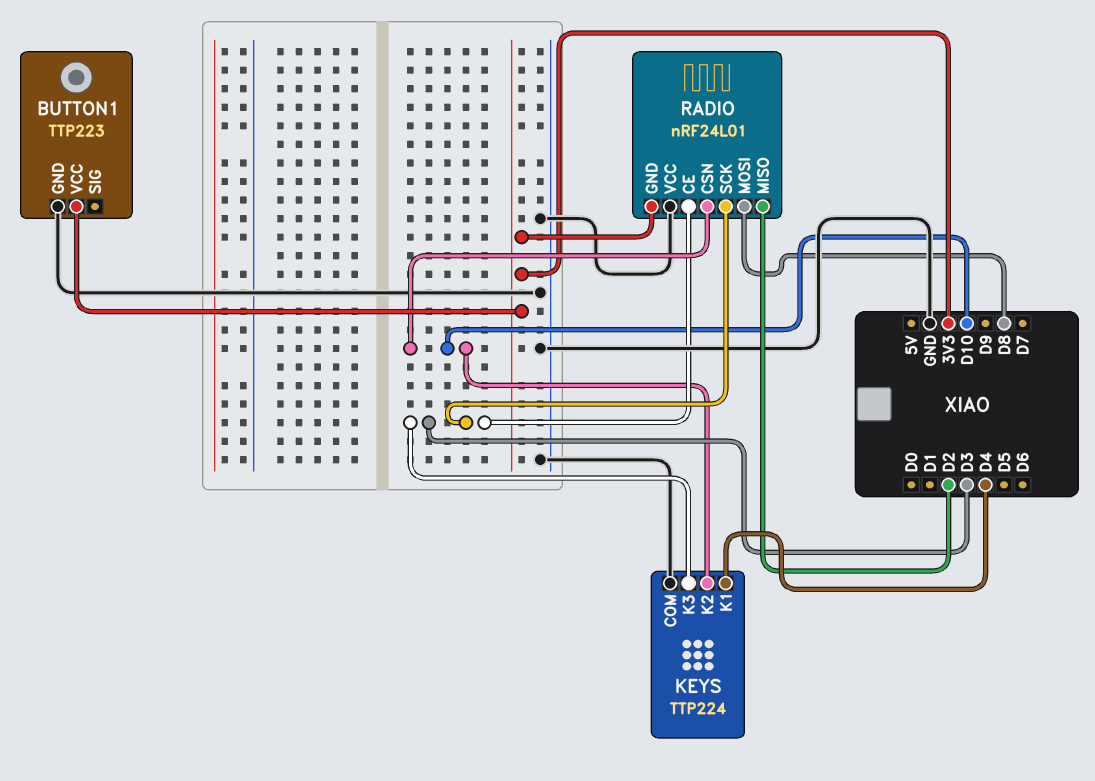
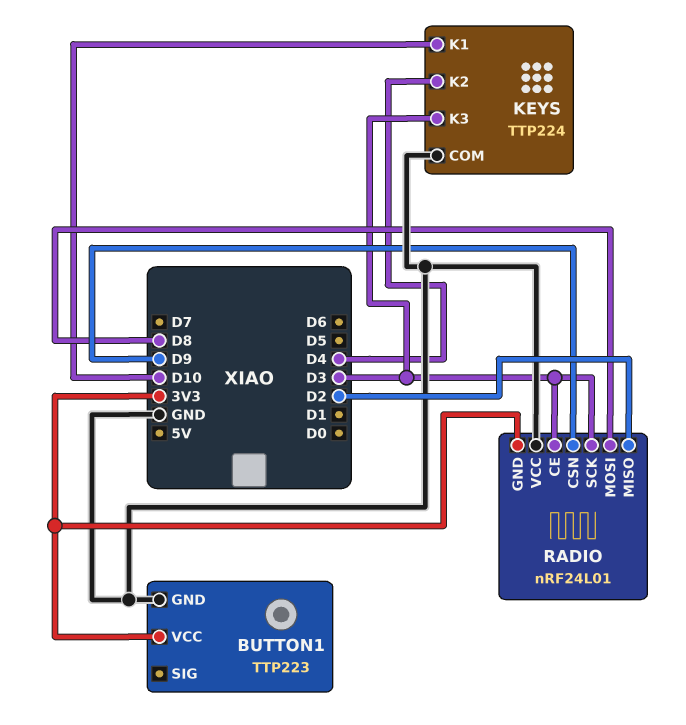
KEYS pin K1: D4 -> D10
KEYS pin K2: D10 -> D4
RADIO pin CSN: D10 -> D9

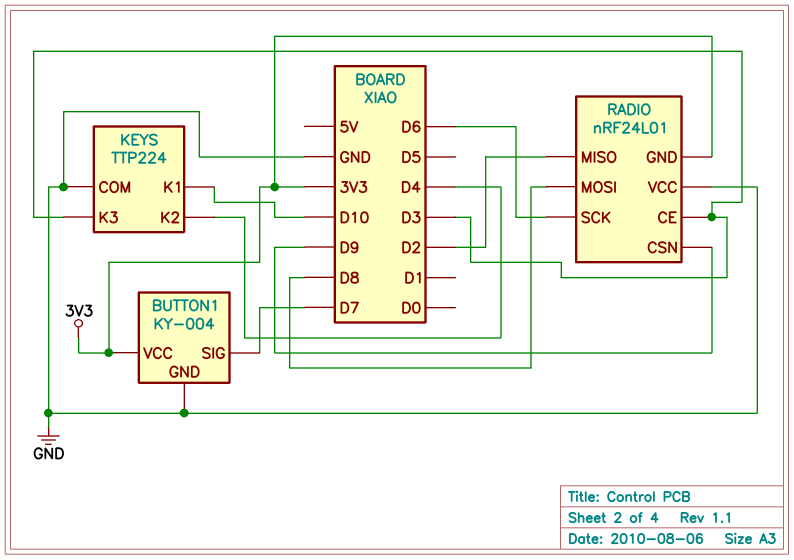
BUTTON1: TTP223 -> KY-004
BUTTON1 pin SIG: none -> D7
RADIO pin SCK: D3 -> D6

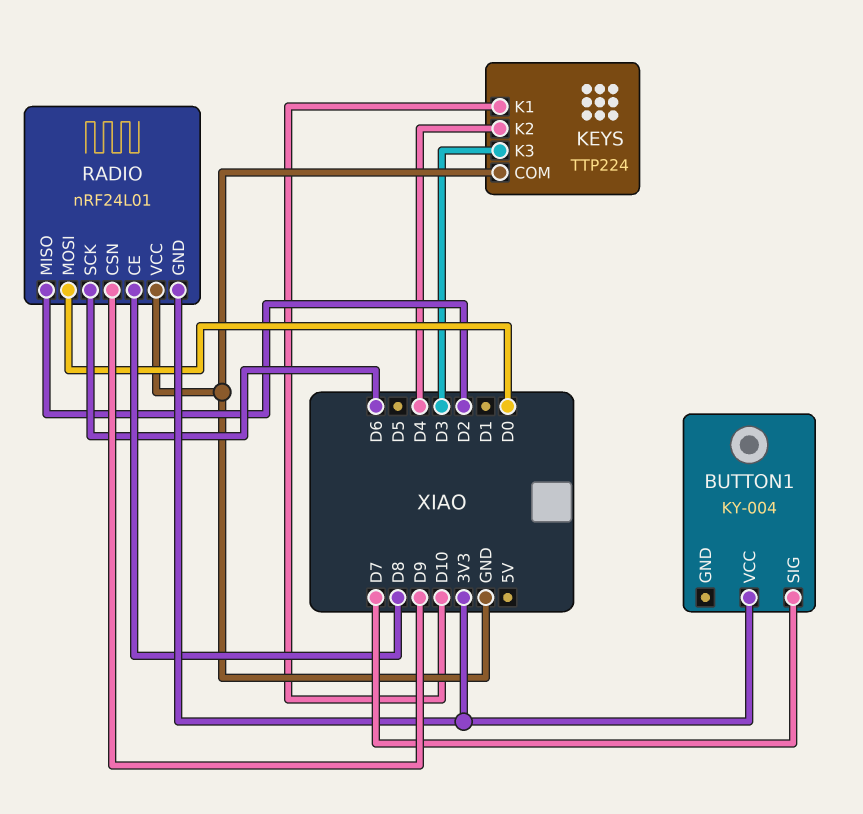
BUTTON1 pin GND: GND -> none
RADIO pin CE: D3 -> D8
RADIO pin MOSI: D8 -> D0

